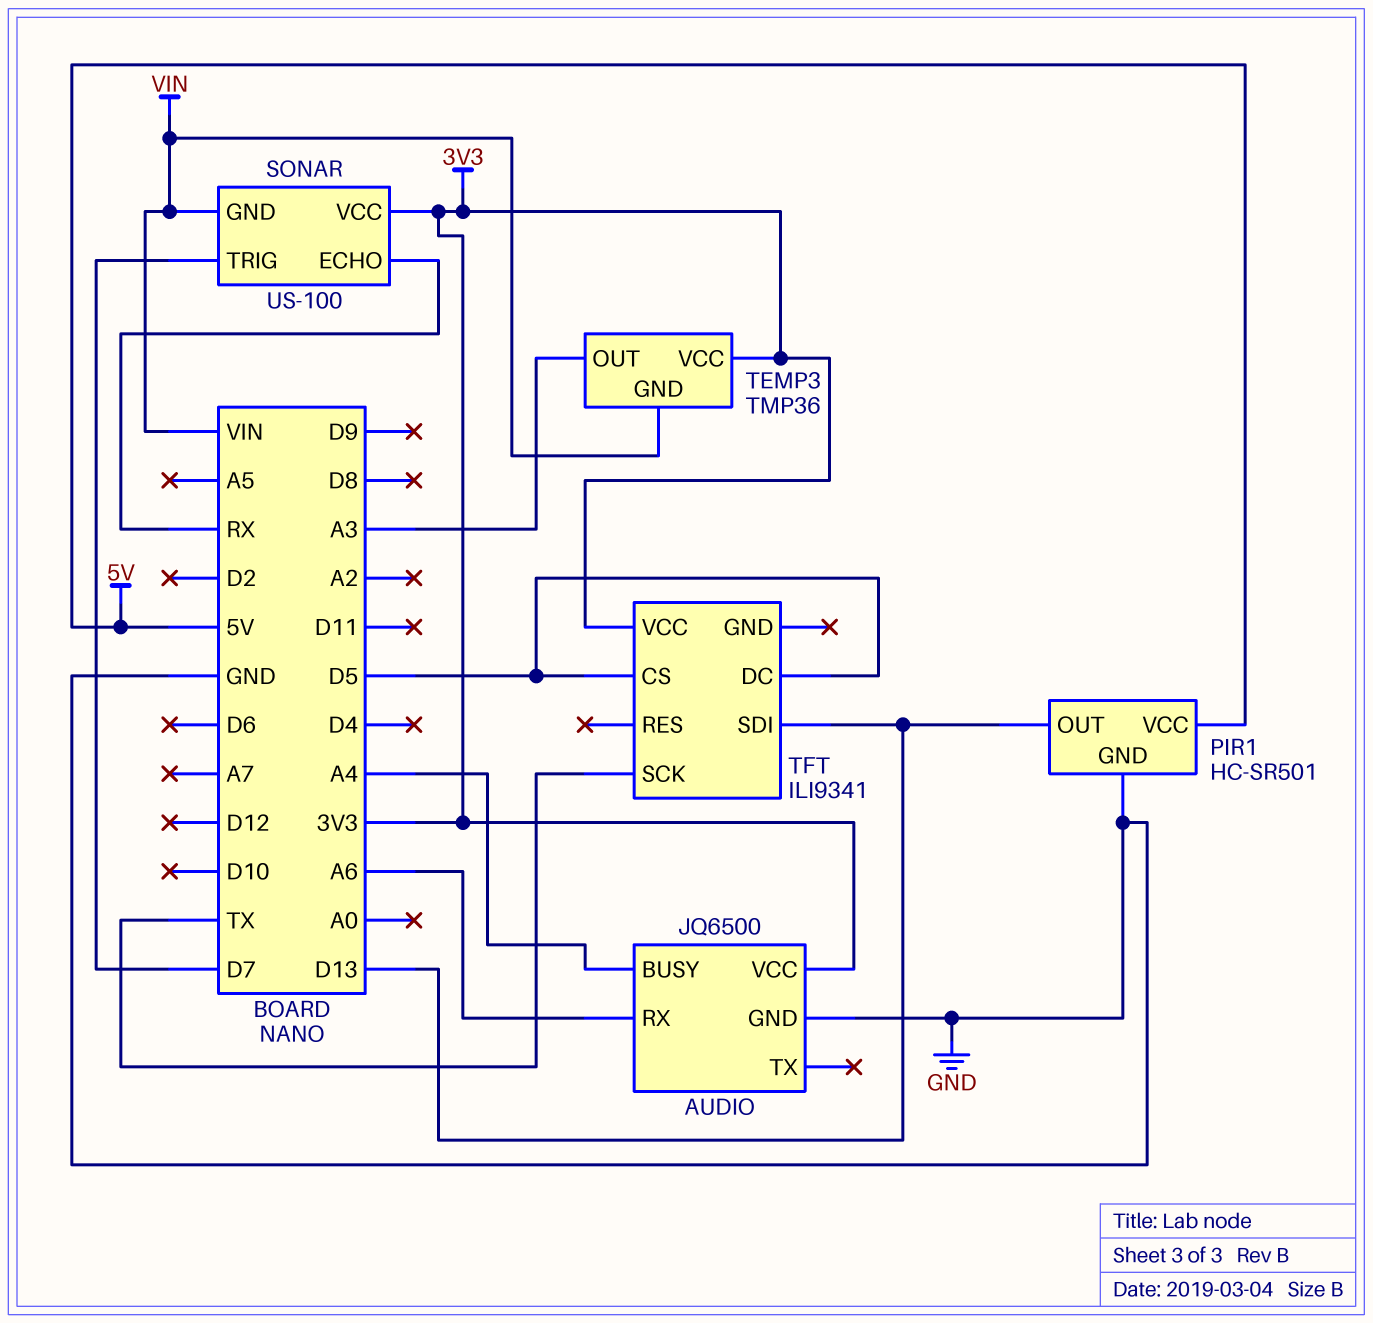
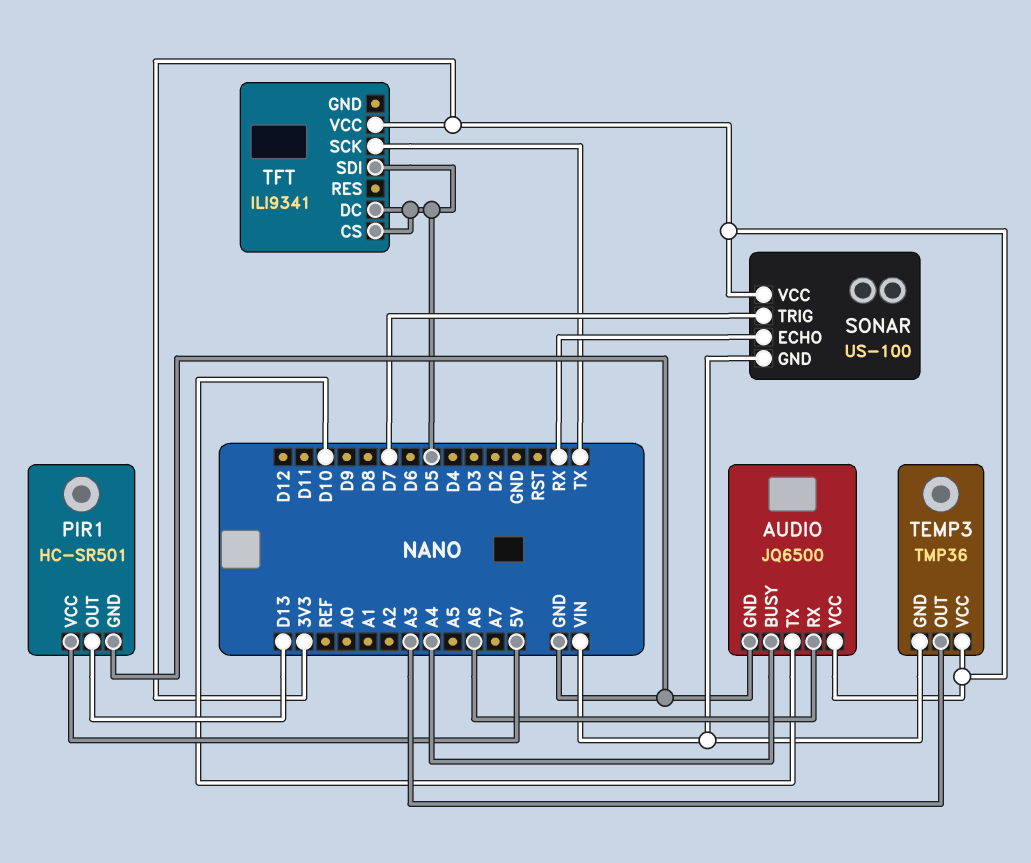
AUDIO pin TX: none -> D10
TFT pin SDI: D13 -> D5

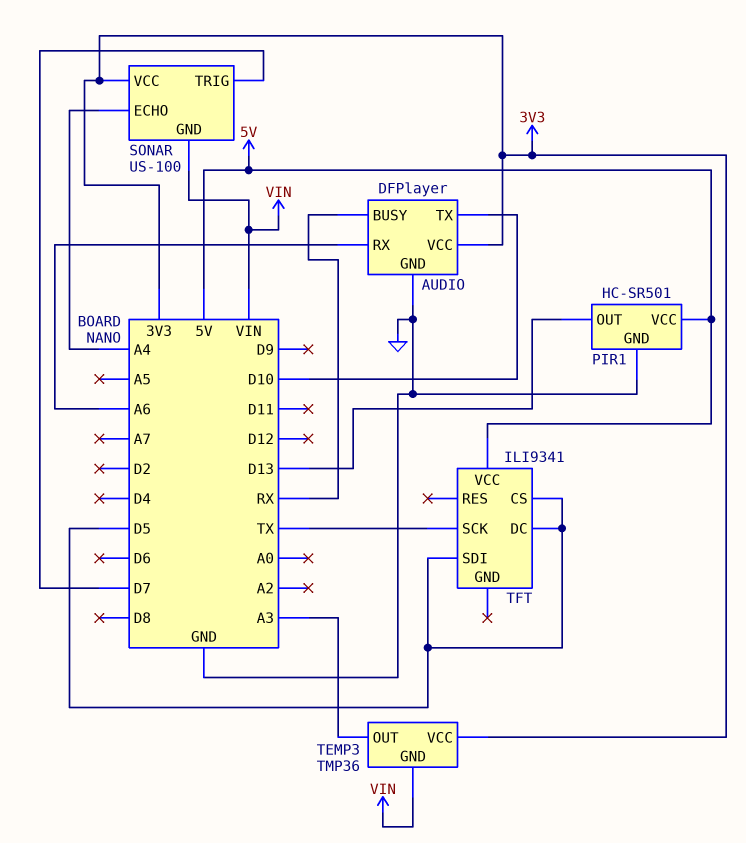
AUDIO: JQ6500 -> DFPlayer
AUDIO pin BUSY: A4 -> RX
SONAR pin ECHO: RX -> A4
TFT pin VCC: 3V3 -> 5V

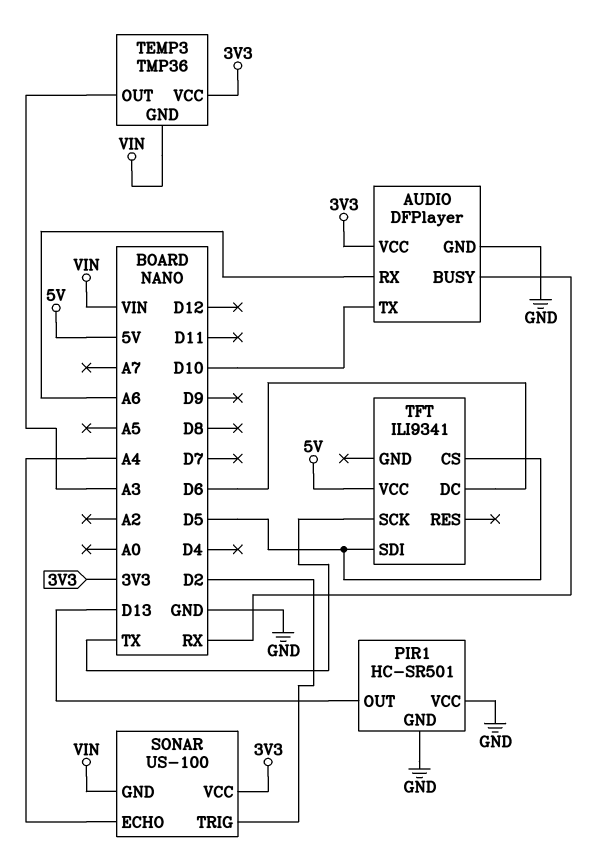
PIR1 pin VCC: 5V -> GND
SONAR pin TRIG: D7 -> D2
TFT pin DC: D5 -> D6

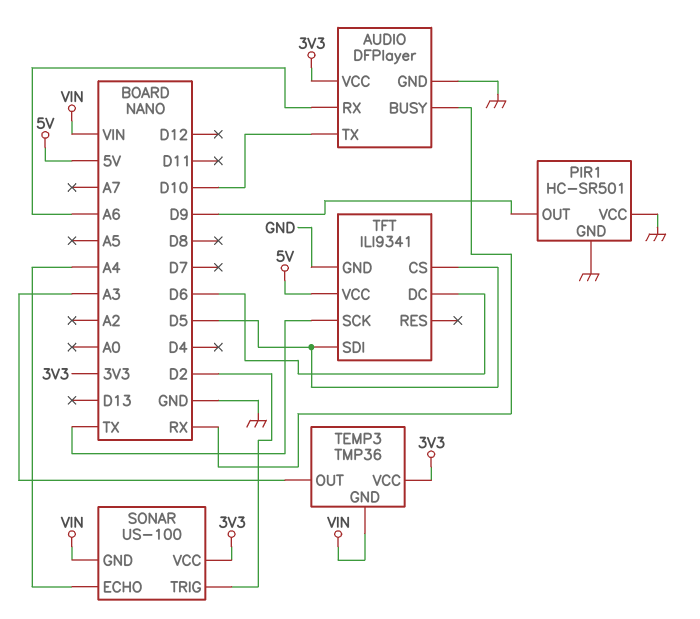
PIR1 pin OUT: D13 -> D9
TFT pin GND: none -> GND

